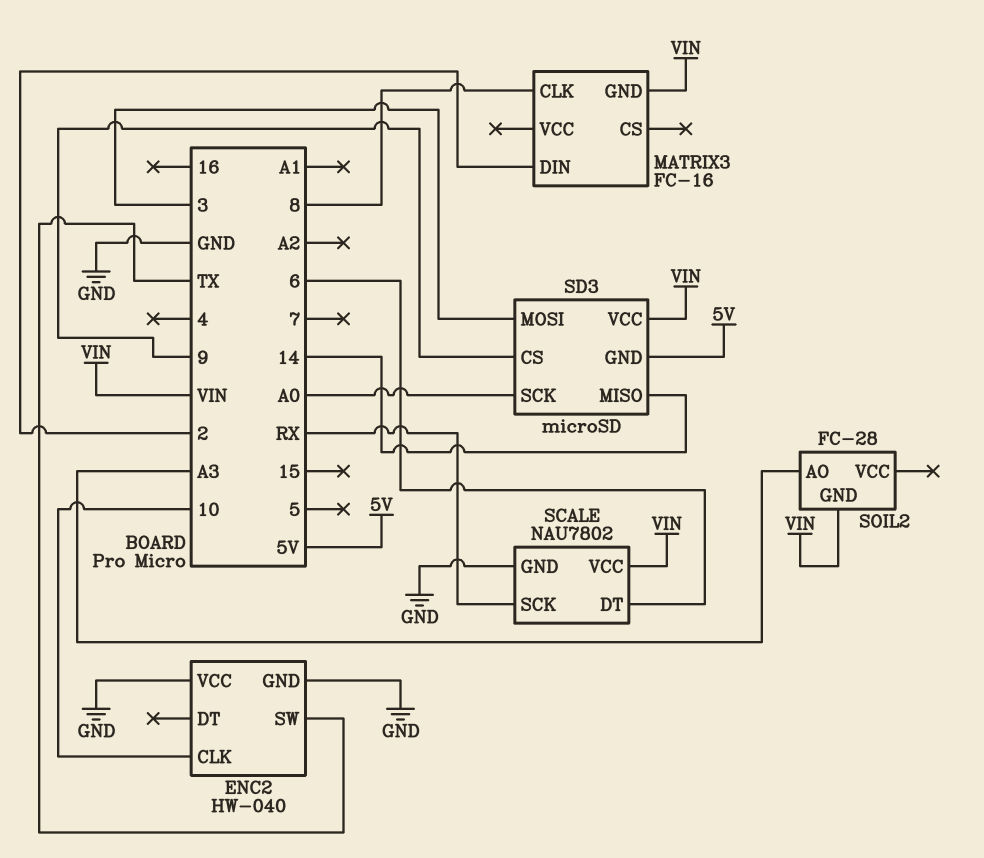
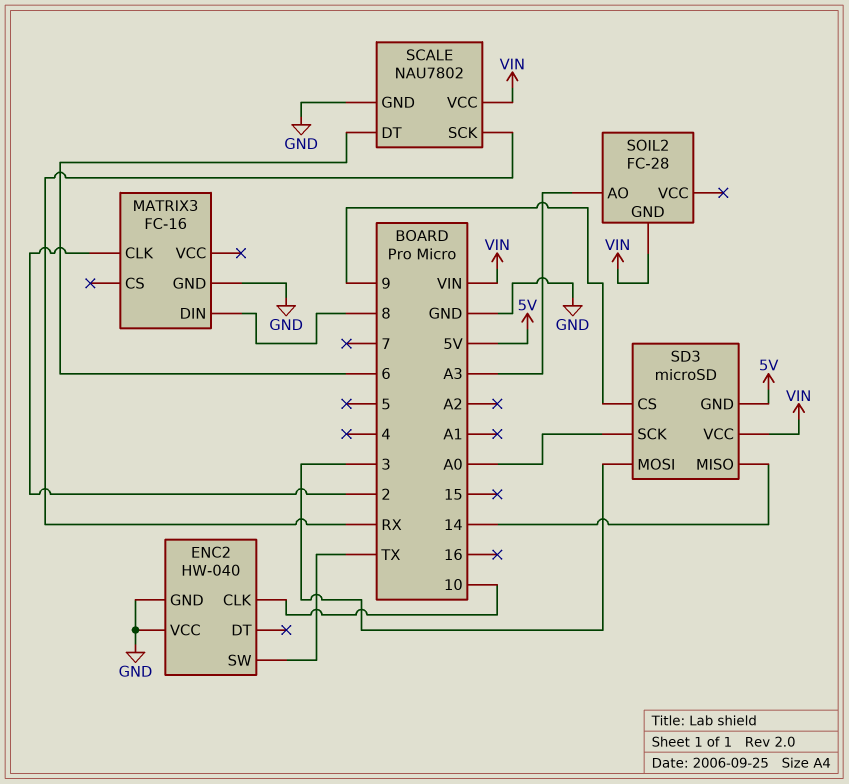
MATRIX3 pin CLK: 8 -> 2
MATRIX3 pin DIN: 2 -> 8
MATRIX3 pin GND: VIN -> GND

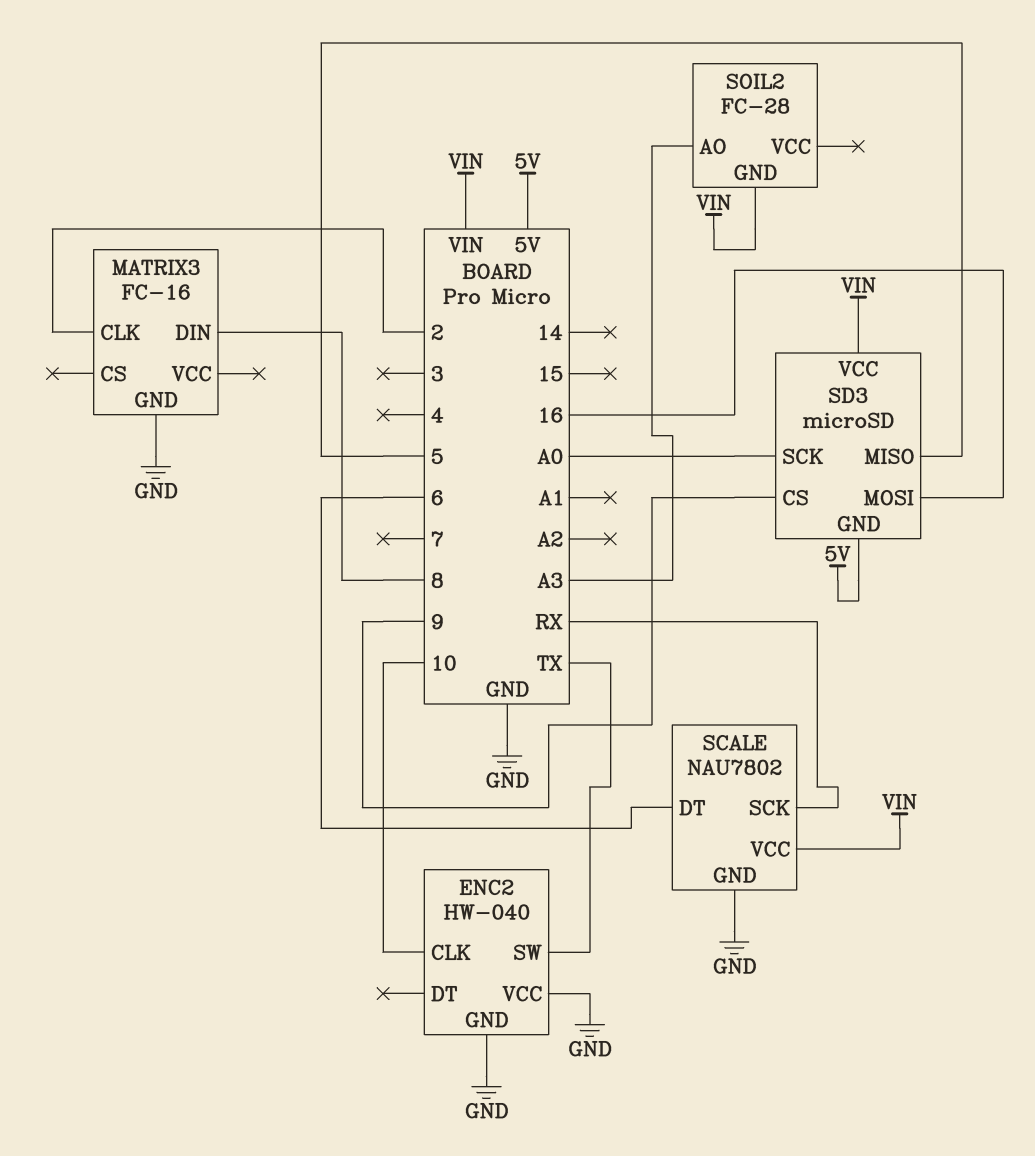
SD3 pin MISO: 14 -> 5
SD3 pin MOSI: 3 -> 16

